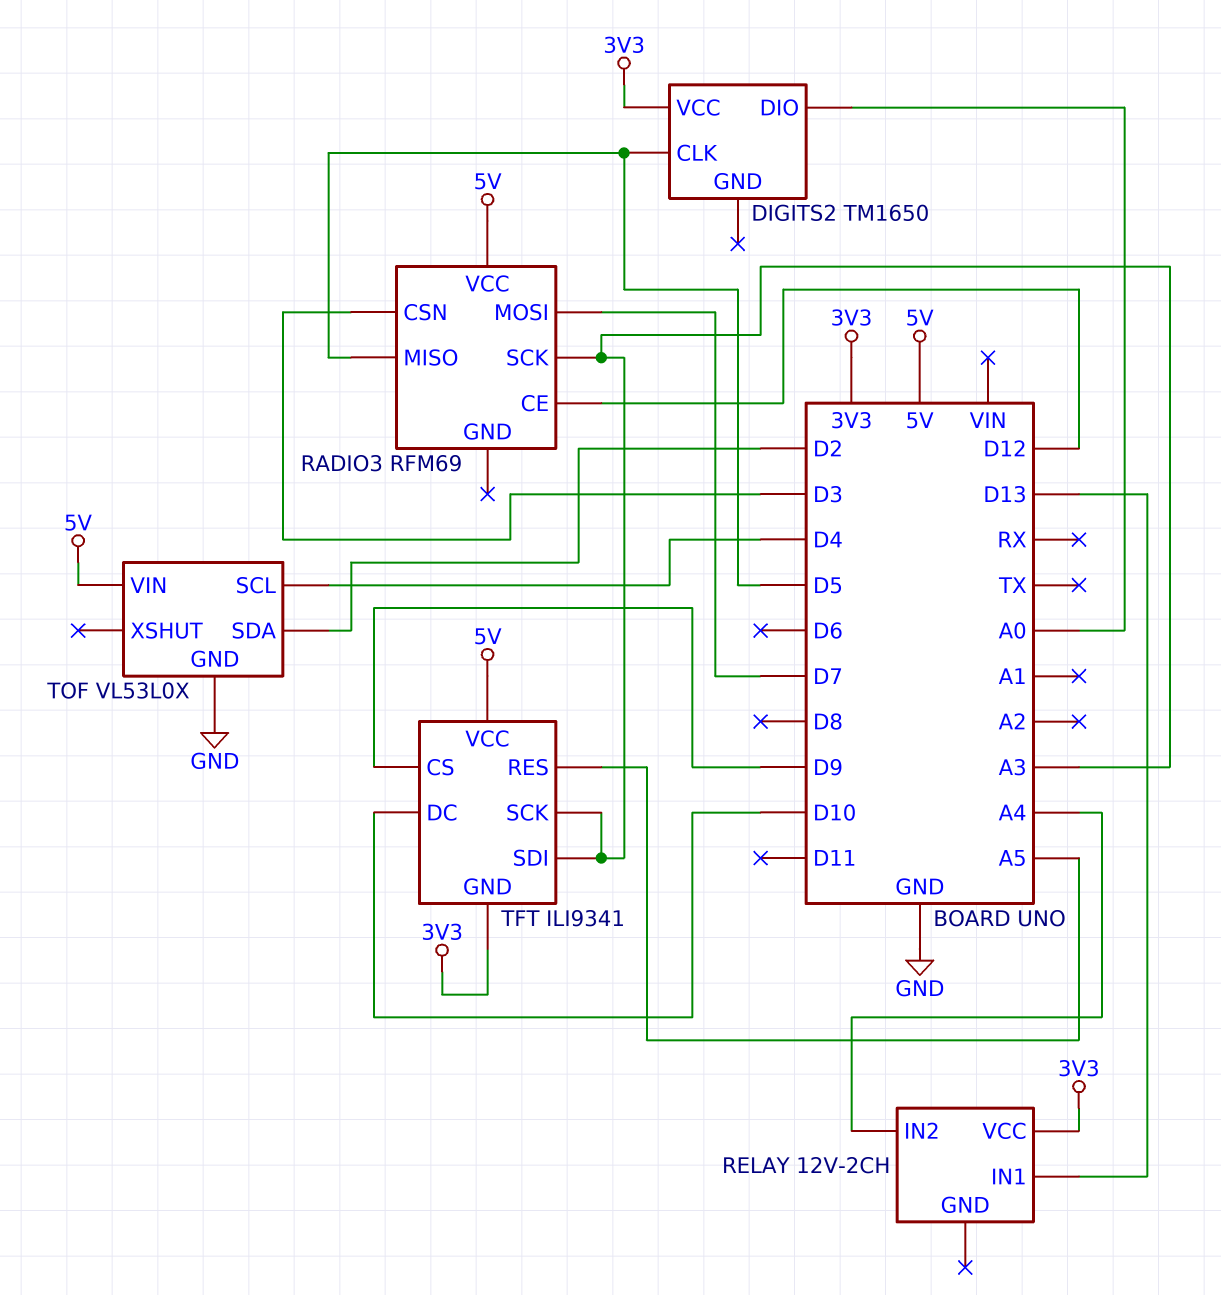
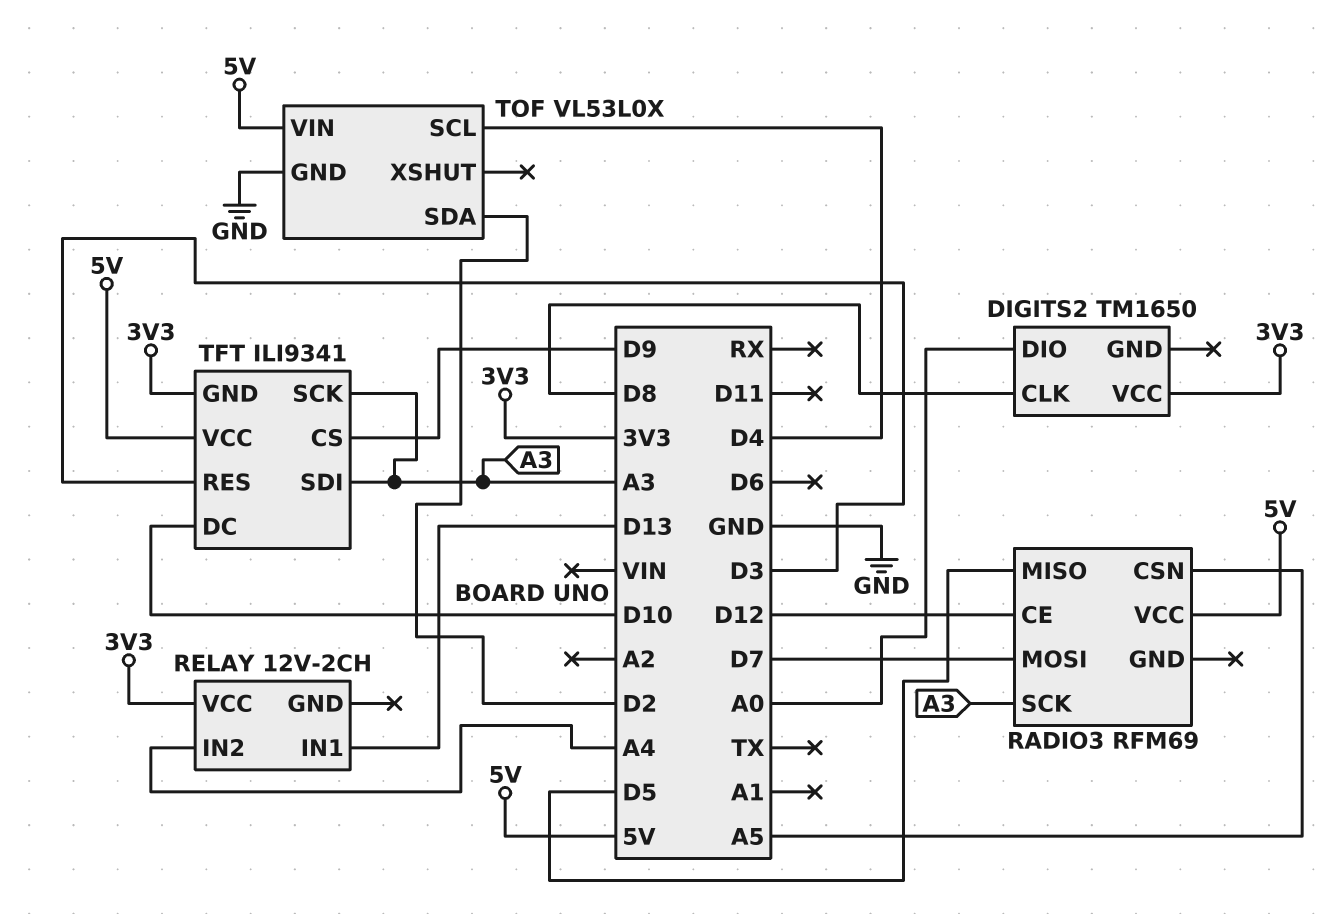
DIGITS2 pin CLK: D5 -> D8
RADIO3 pin CSN: D3 -> A5
TFT pin RES: A5 -> D3

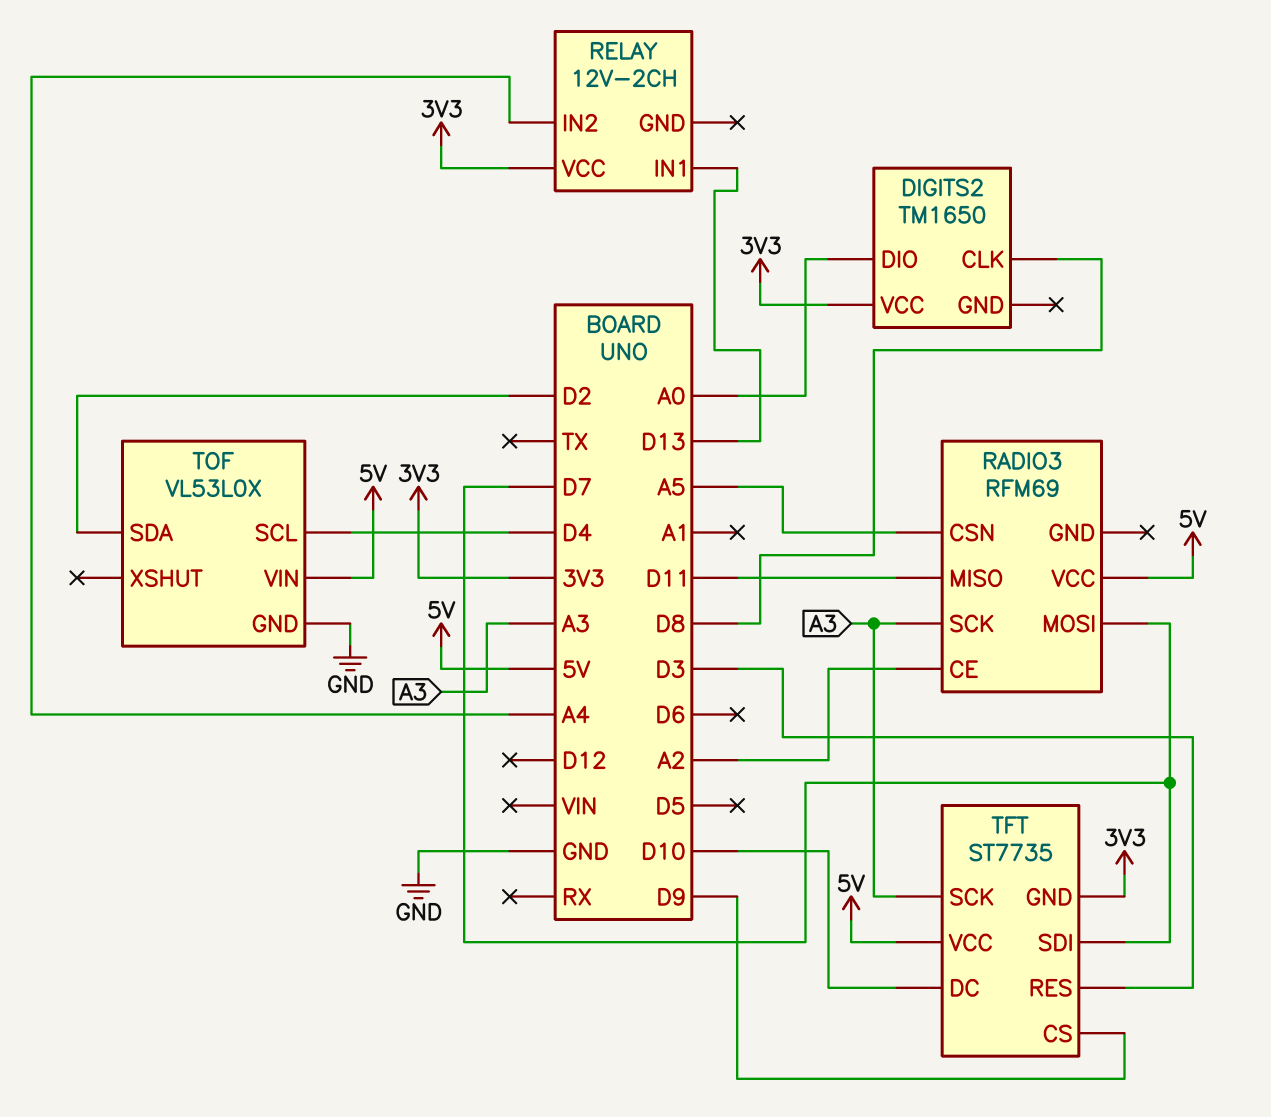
RADIO3 pin CE: D12 -> A2
RADIO3 pin MISO: D5 -> D11
TFT: ILI9341 -> ST7735
TFT pin SDI: A3 -> D7

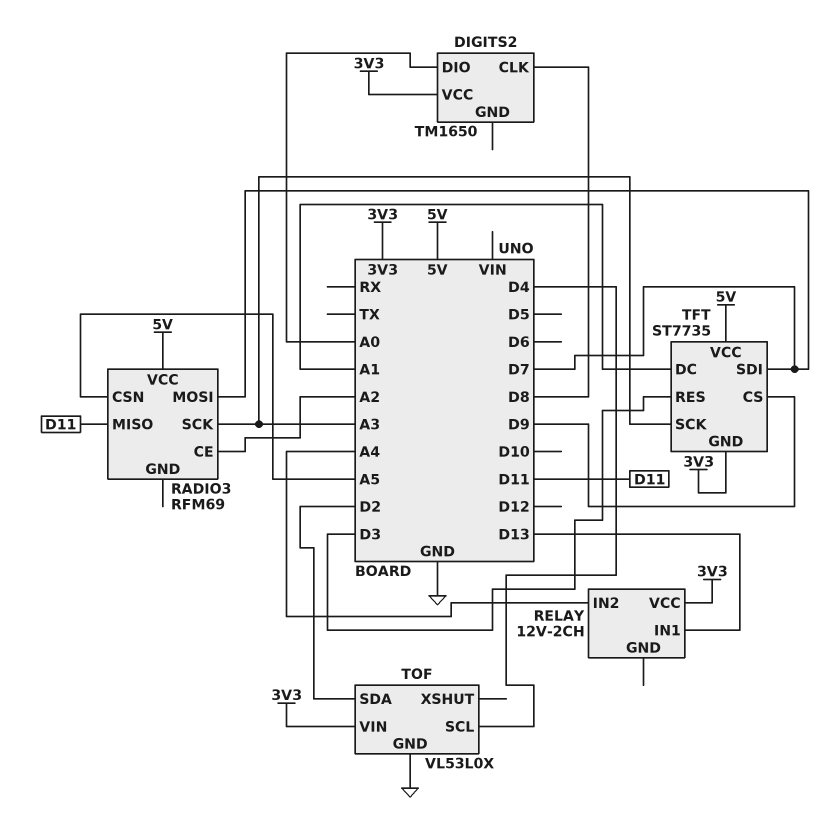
TFT pin DC: D10 -> A1
TOF pin VIN: 5V -> 3V3

